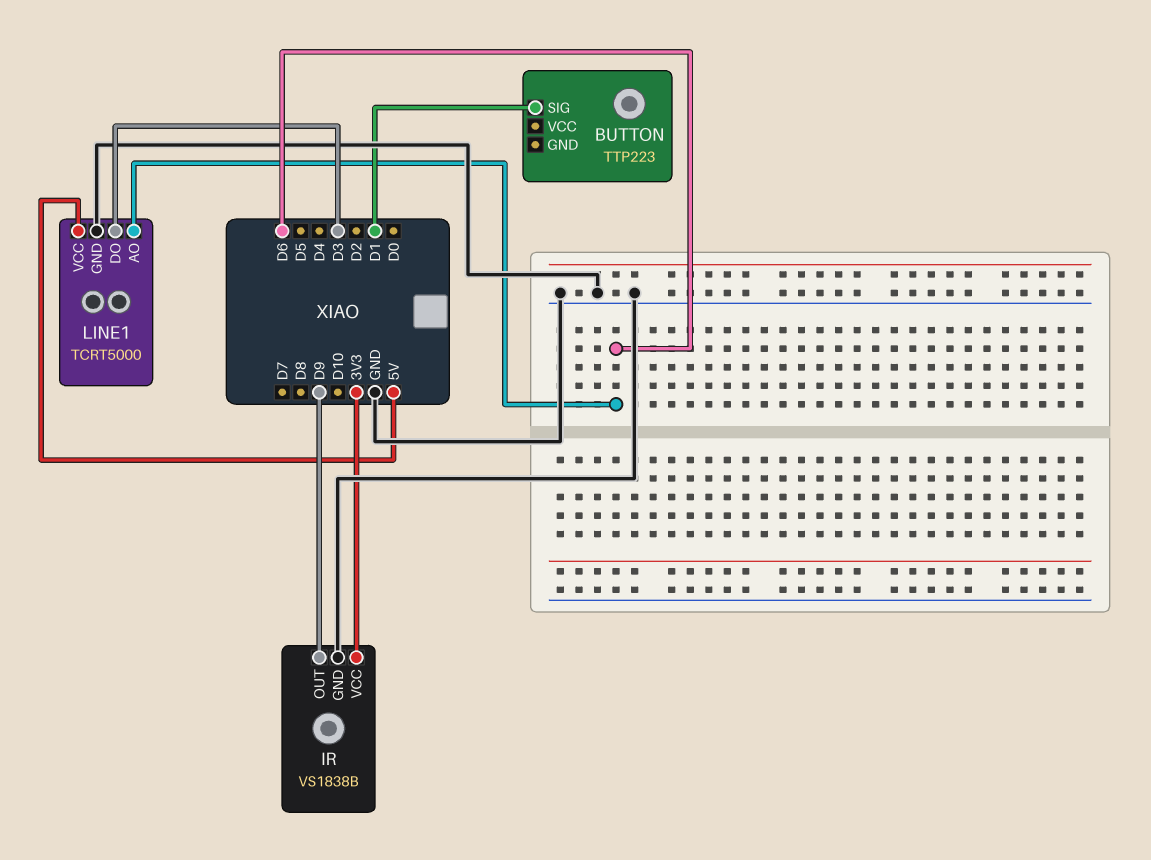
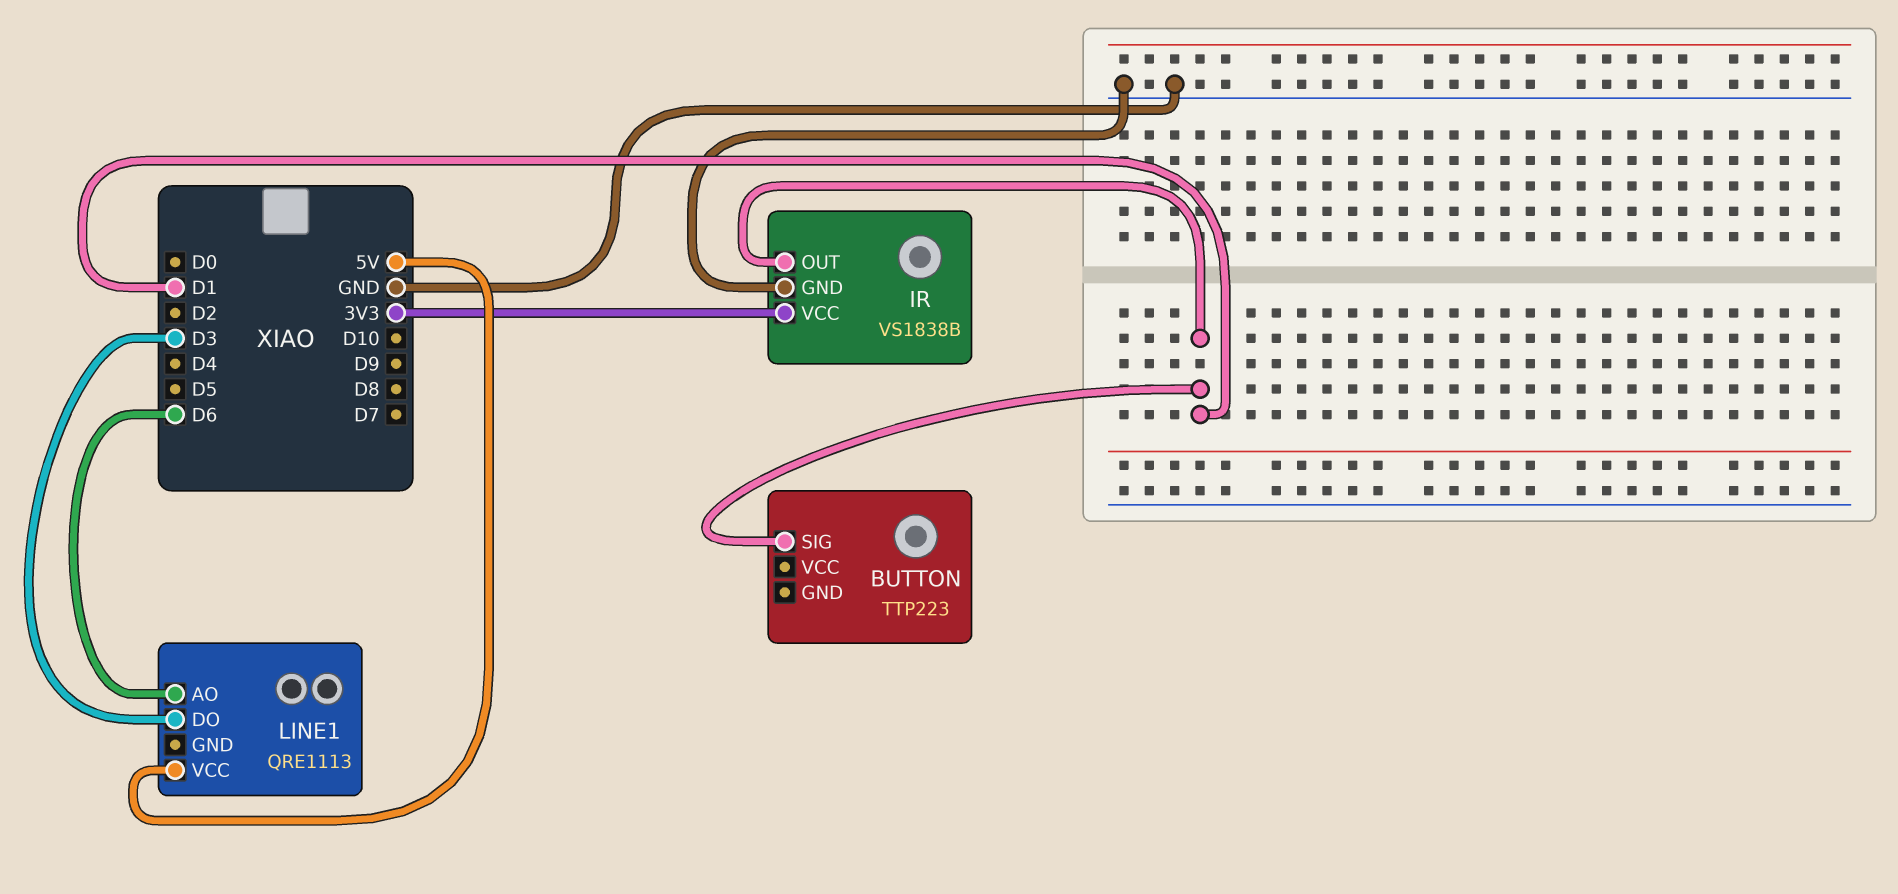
IR pin OUT: D9 -> D1
LINE1: TCRT5000 -> QRE1113
LINE1 pin GND: GND -> none

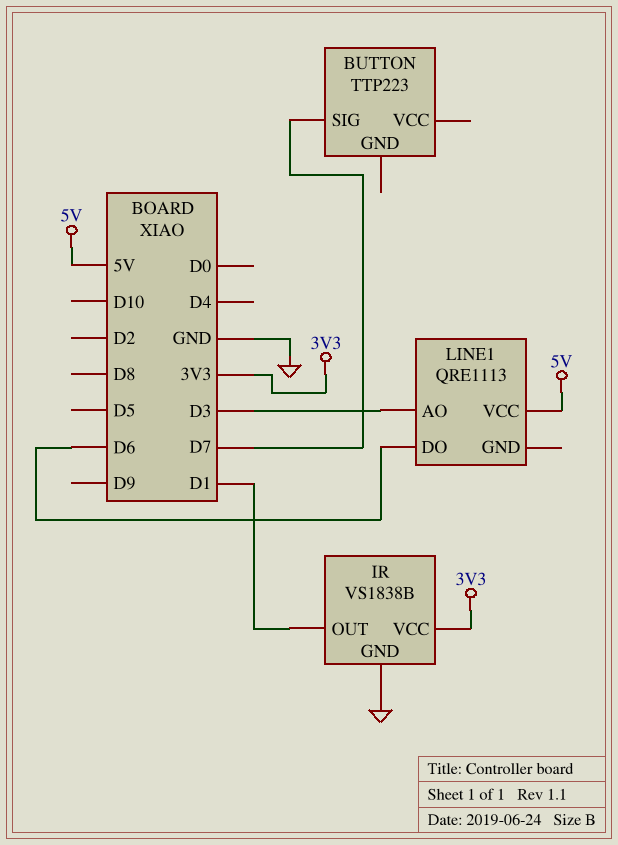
BUTTON pin SIG: D1 -> D7
LINE1 pin AO: D6 -> D3
LINE1 pin DO: D3 -> D6

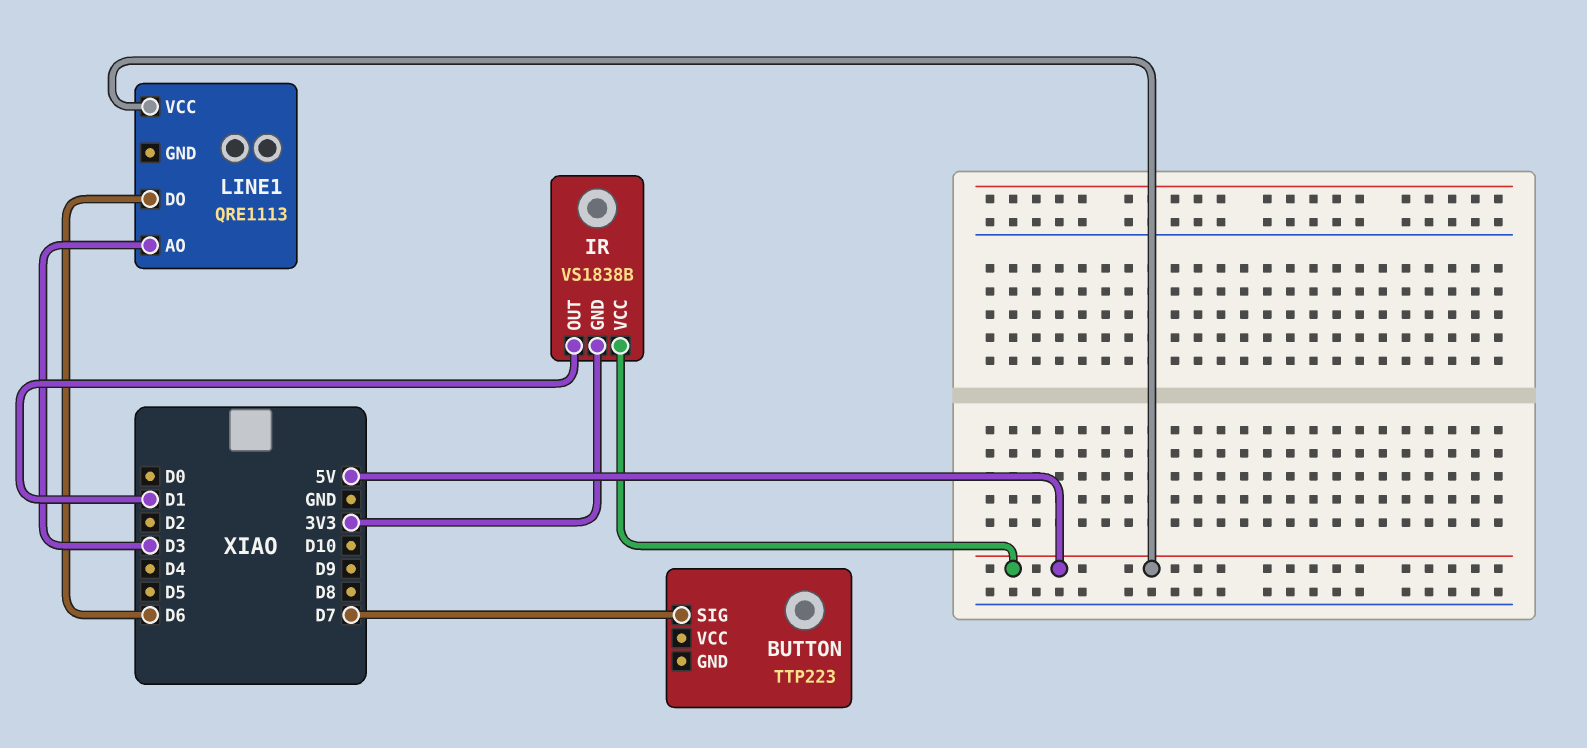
IR pin GND: GND -> 3V3
IR pin VCC: 3V3 -> 5V

